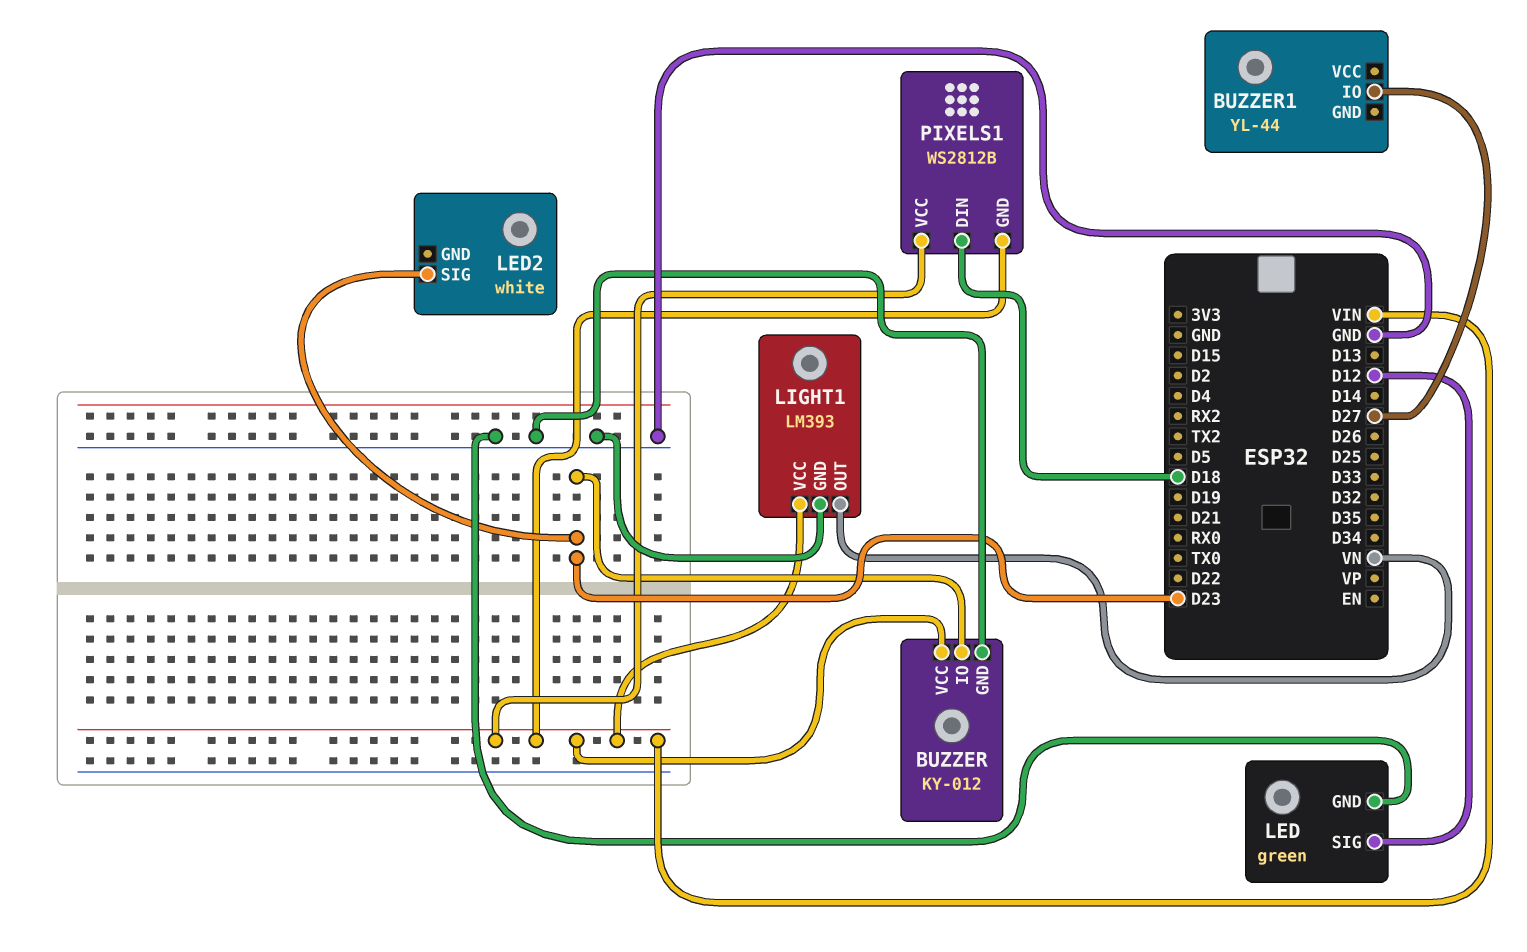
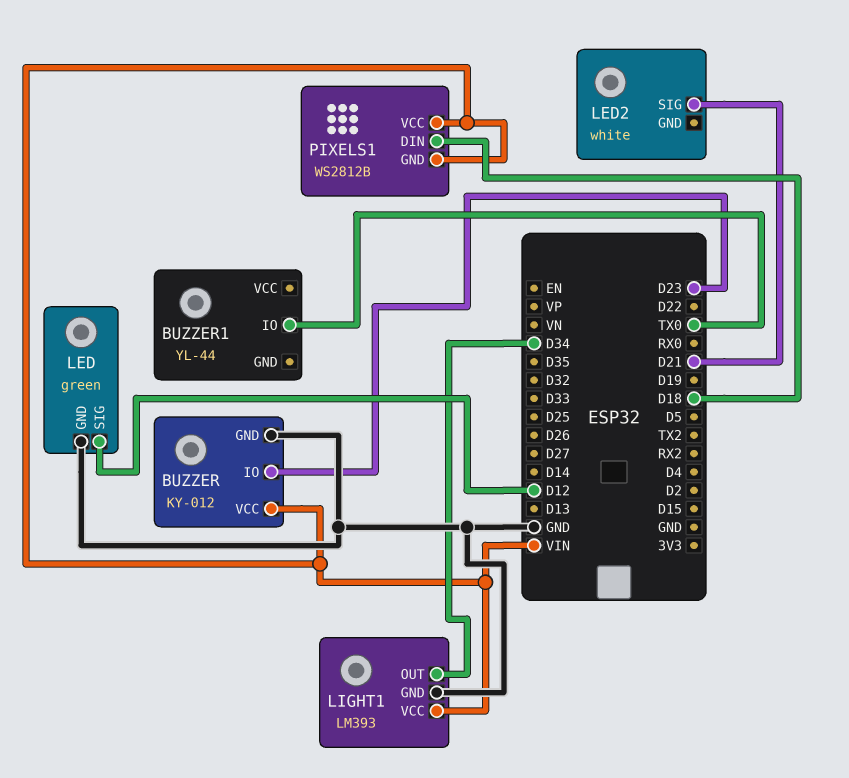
BUZZER1 pin IO: D27 -> TX0
LED2 pin SIG: D23 -> D21
LIGHT1 pin OUT: VN -> D34

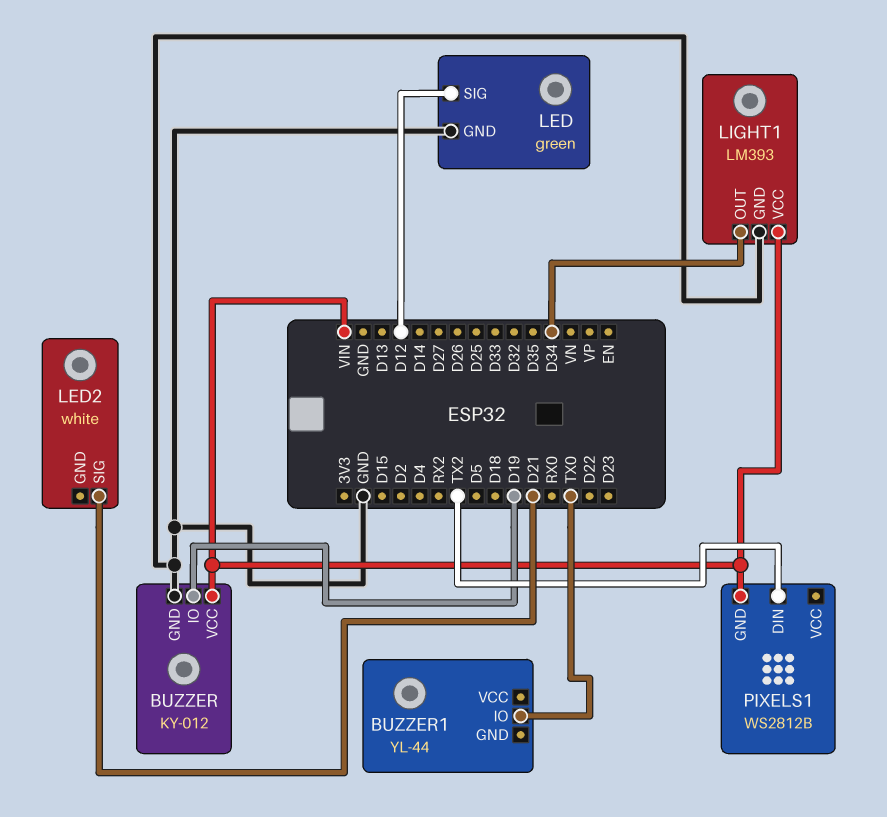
BUZZER pin IO: D23 -> D19
PIXELS1 pin DIN: D18 -> TX2
PIXELS1 pin VCC: VIN -> none

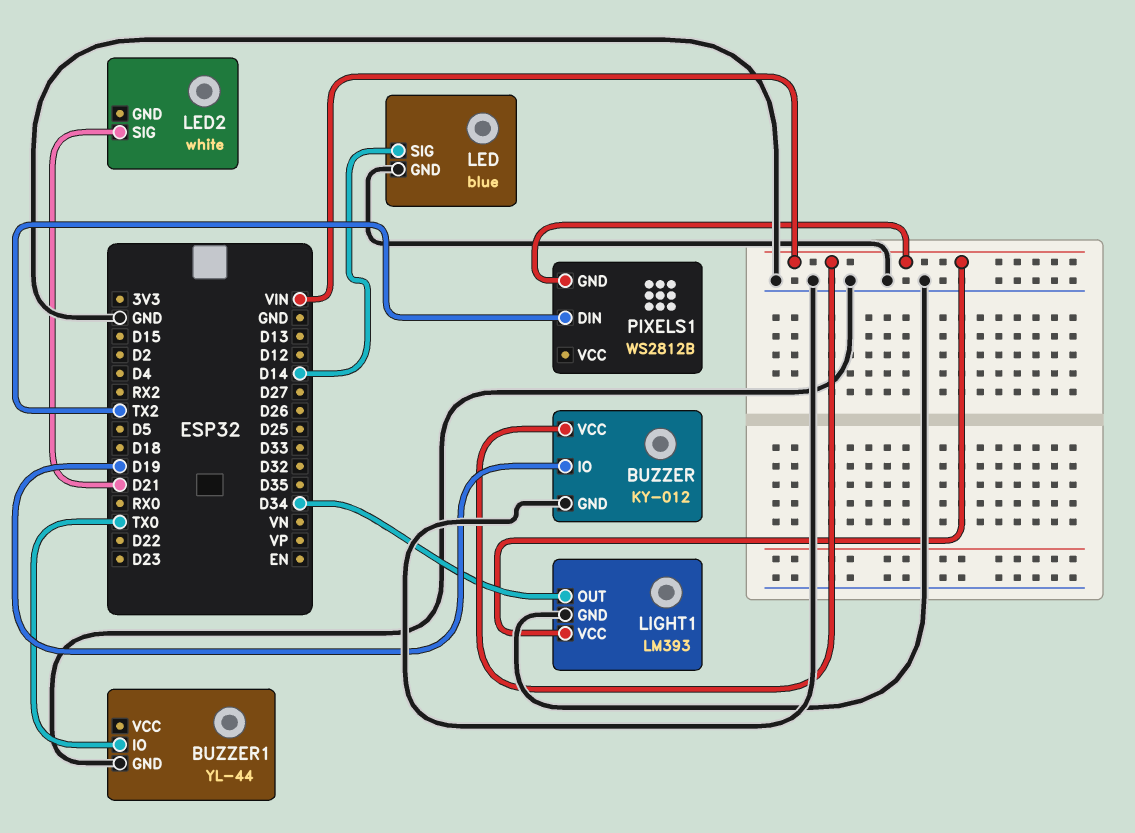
BUZZER1 pin GND: none -> GND
LED: green -> blue
LED pin SIG: D12 -> D14

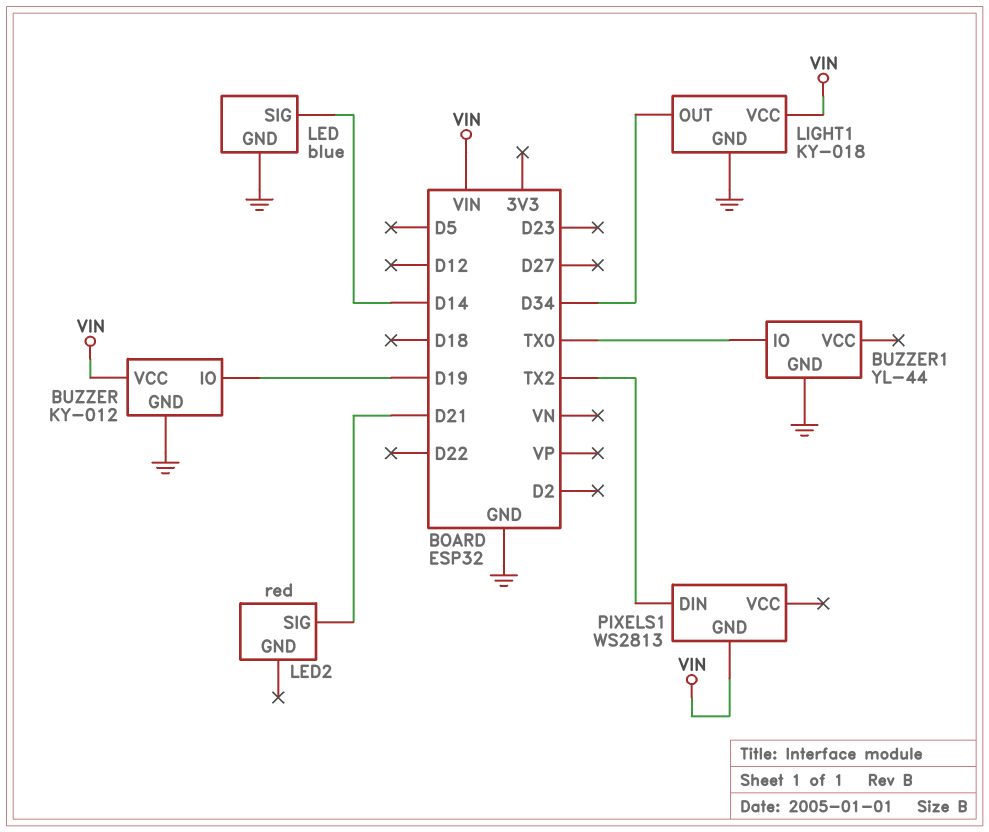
LED2: white -> red
LIGHT1: LM393 -> KY-018
PIXELS1: WS2812B -> WS2813

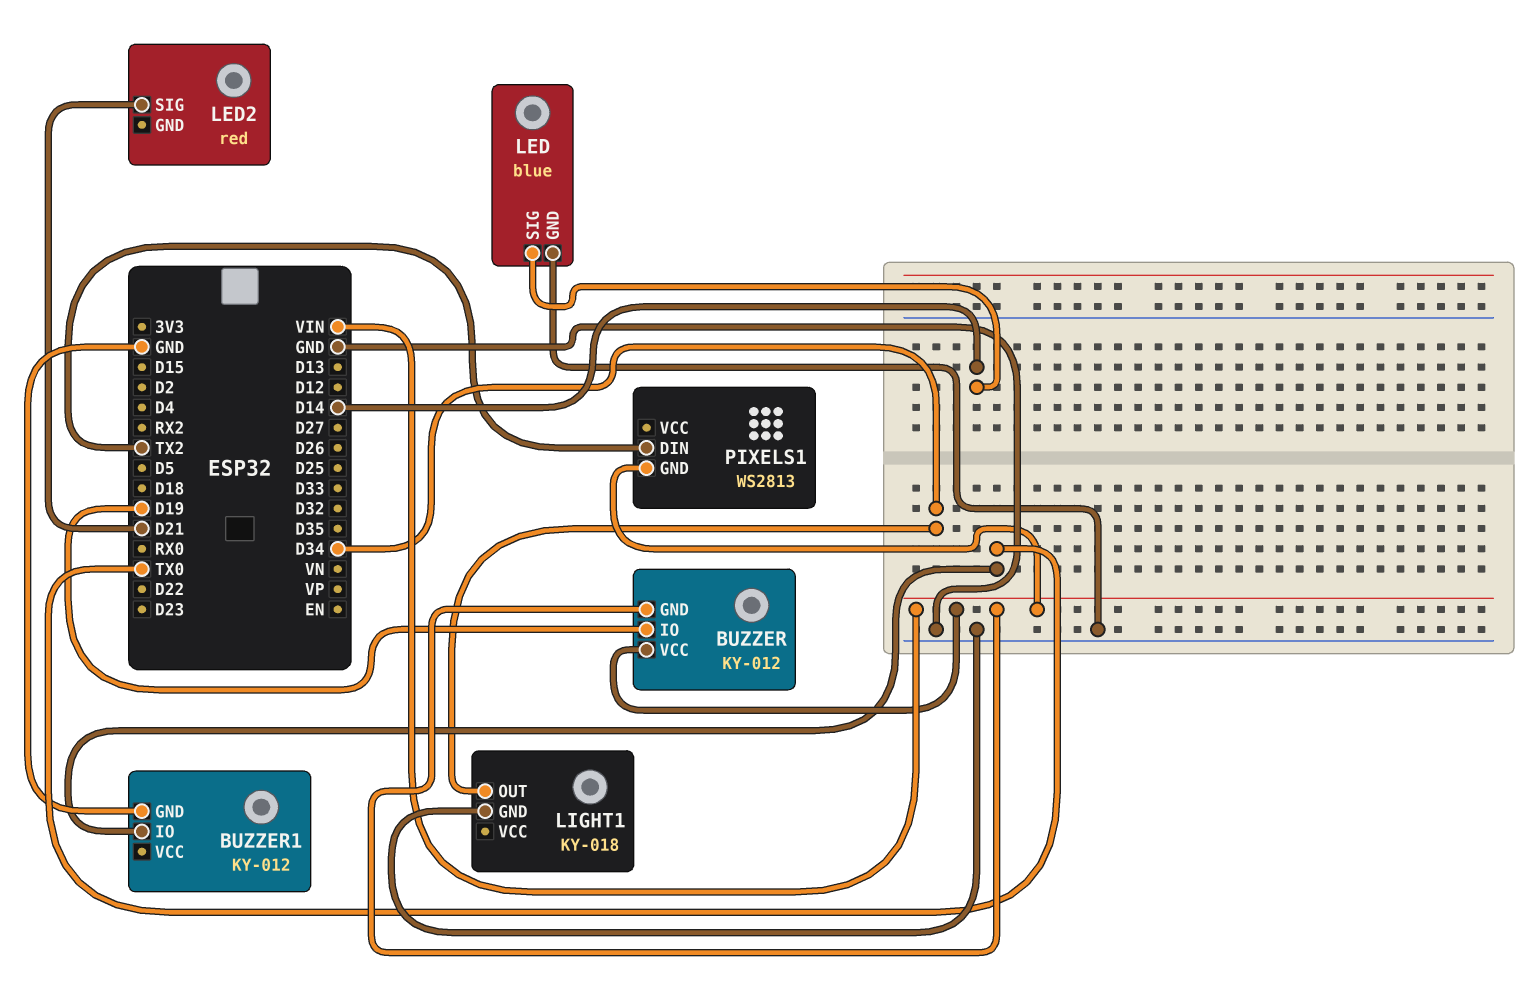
BUZZER pin GND: GND -> VIN
BUZZER1: YL-44 -> KY-012
LIGHT1 pin VCC: VIN -> none

